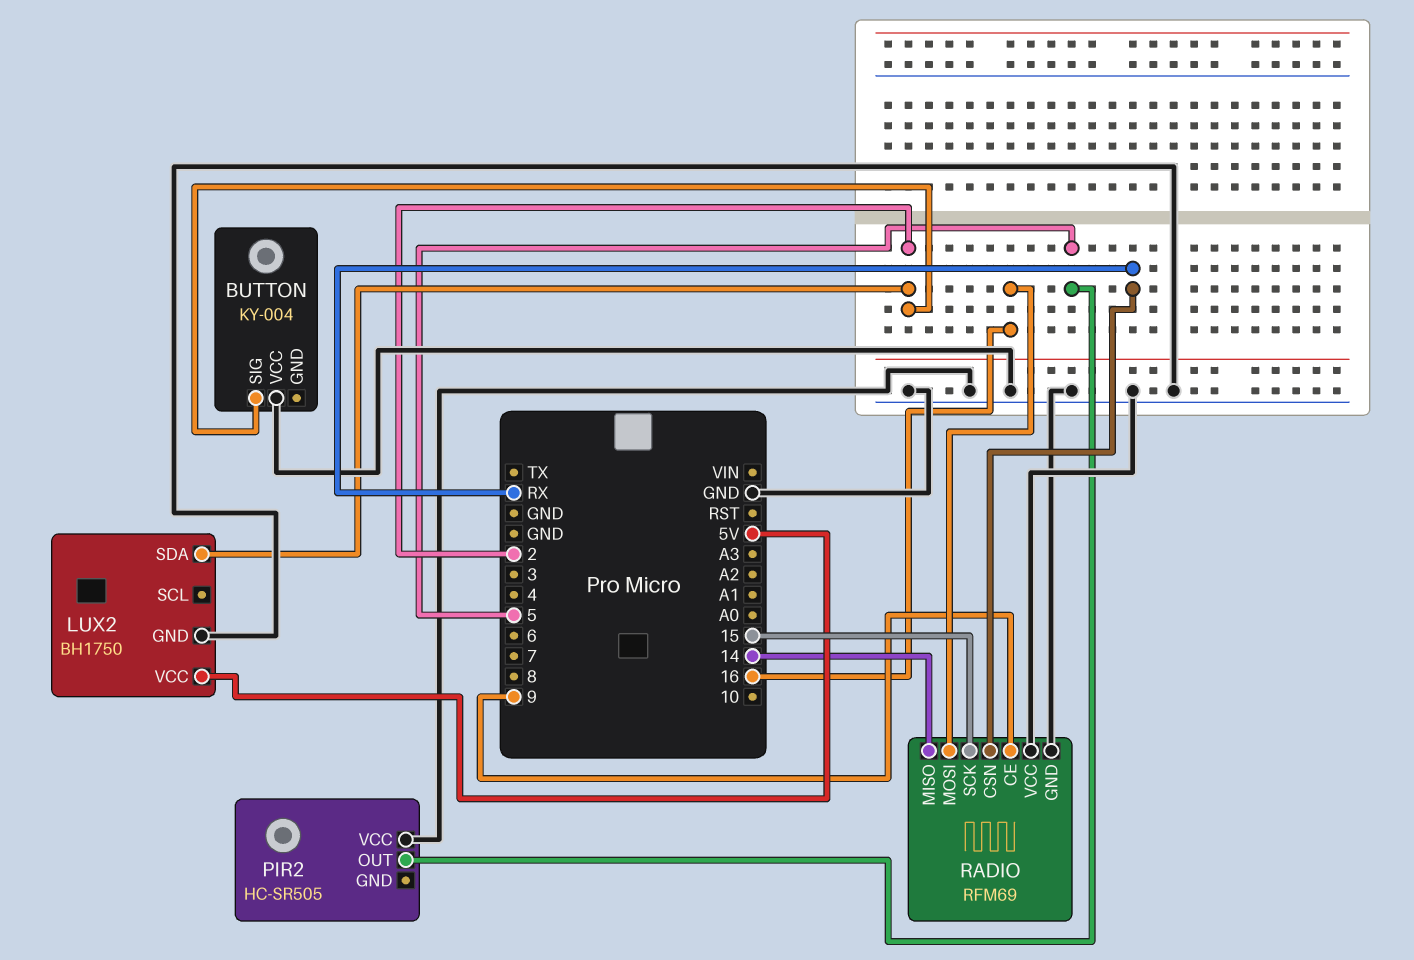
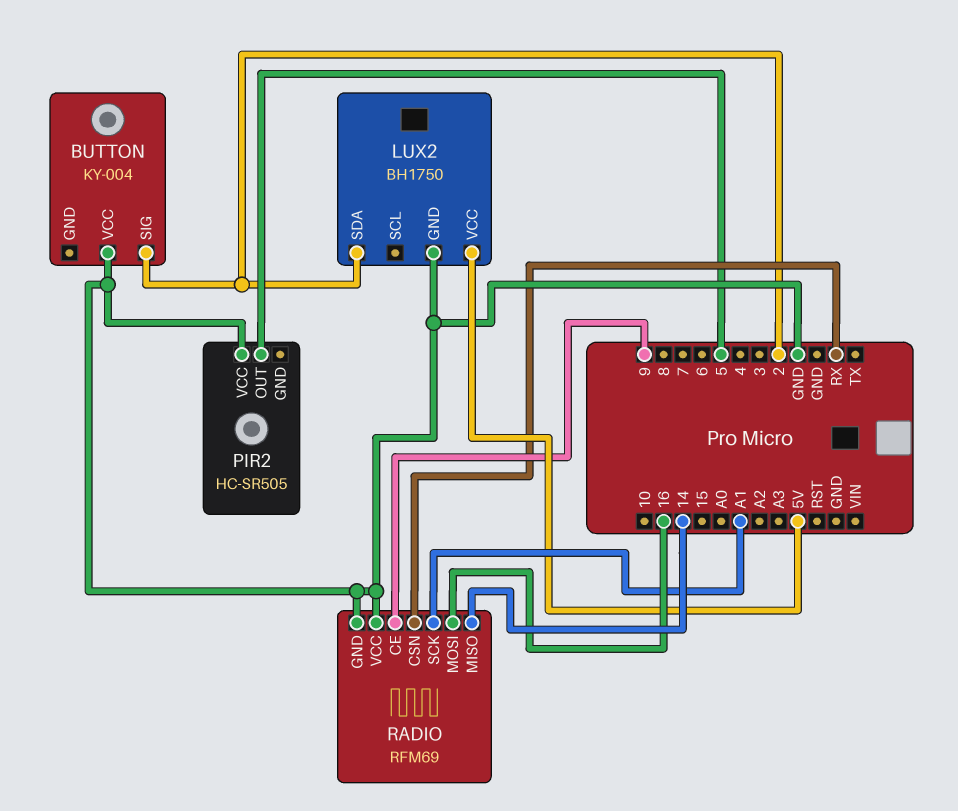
RADIO pin SCK: 15 -> A1

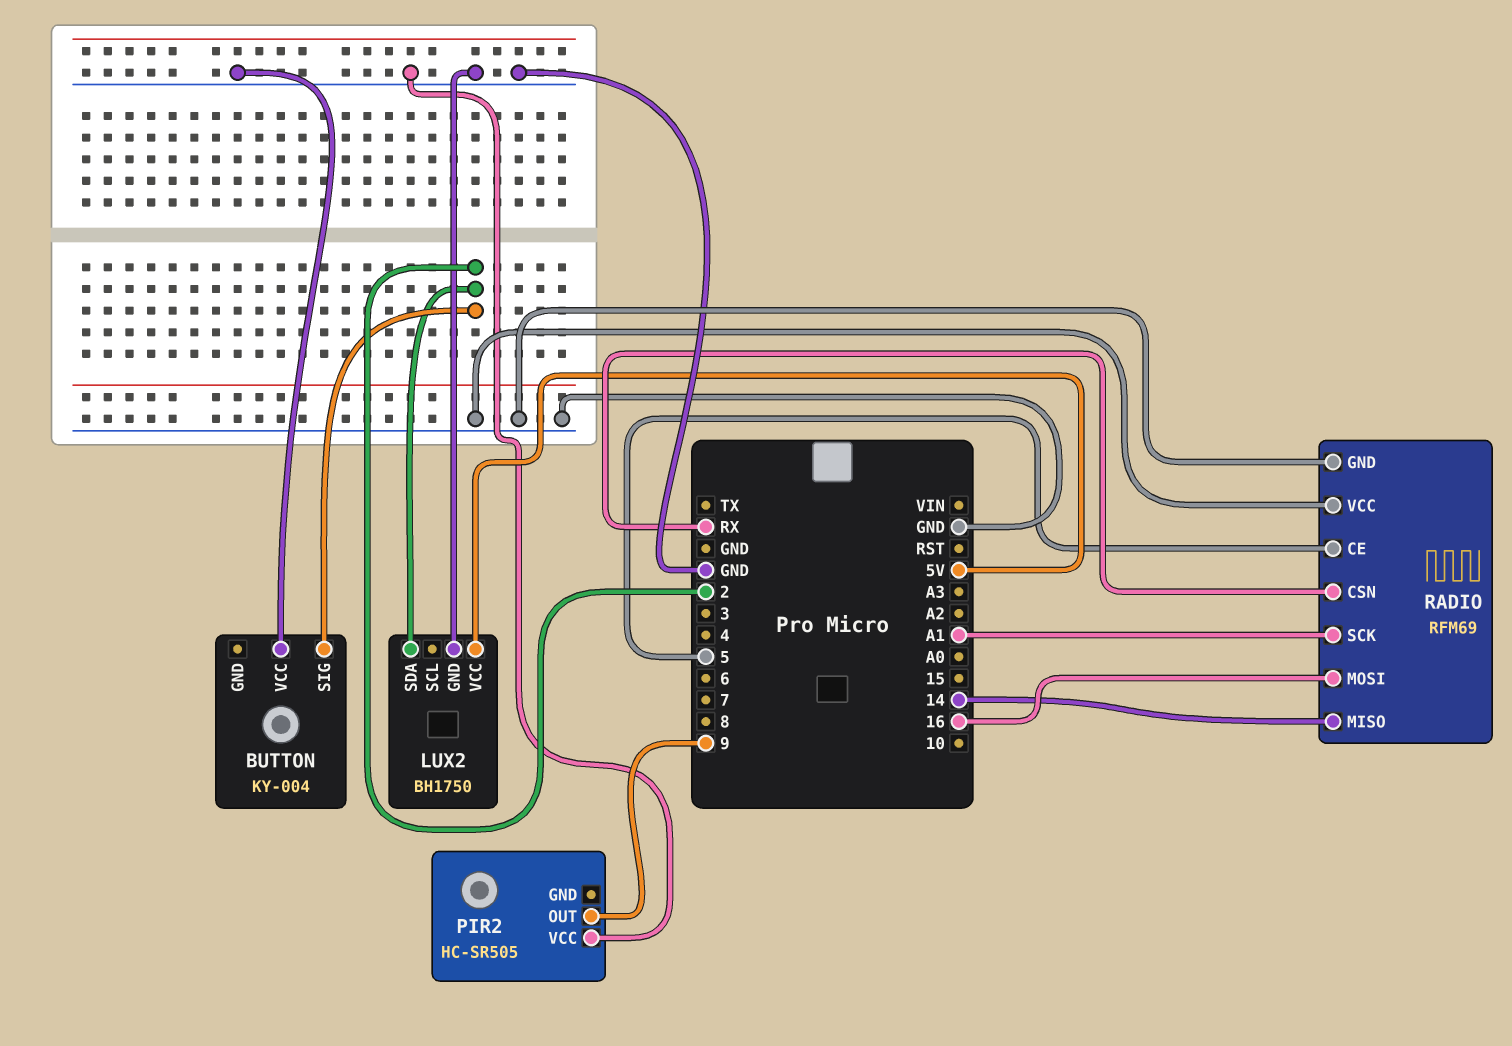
PIR2 pin OUT: 5 -> 9
RADIO pin CE: 9 -> 5

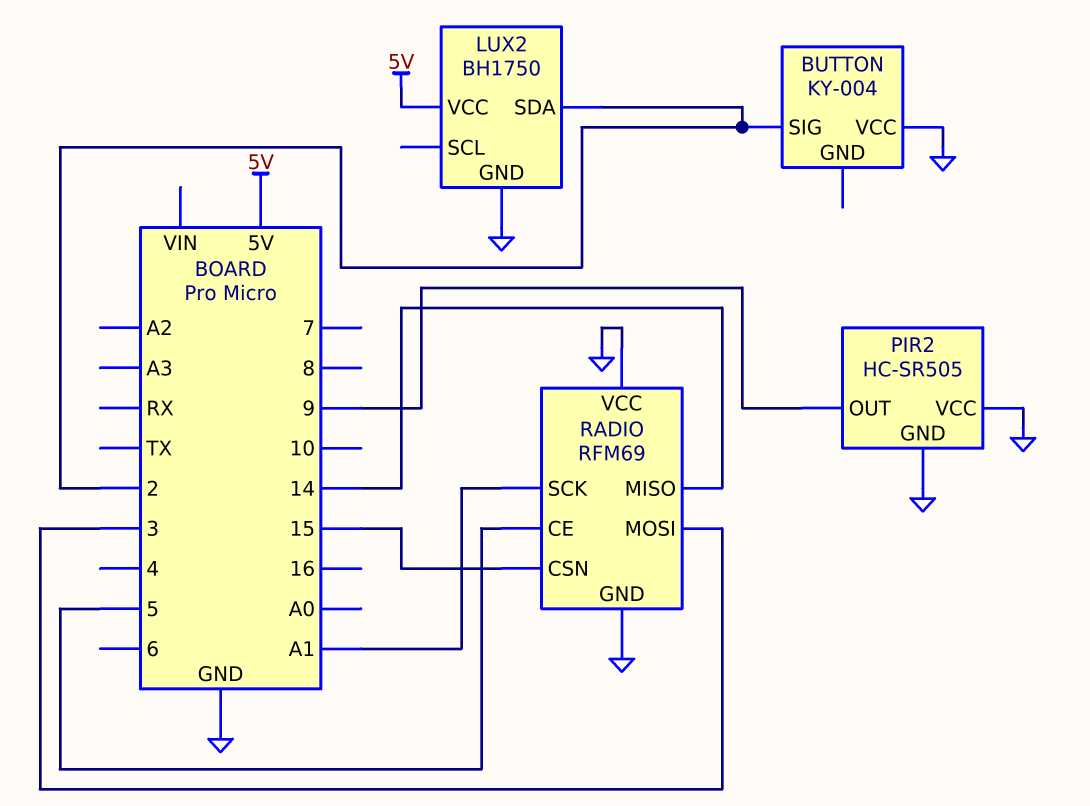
PIR2 pin GND: none -> GND
RADIO pin CSN: RX -> 15
RADIO pin MOSI: 16 -> 3

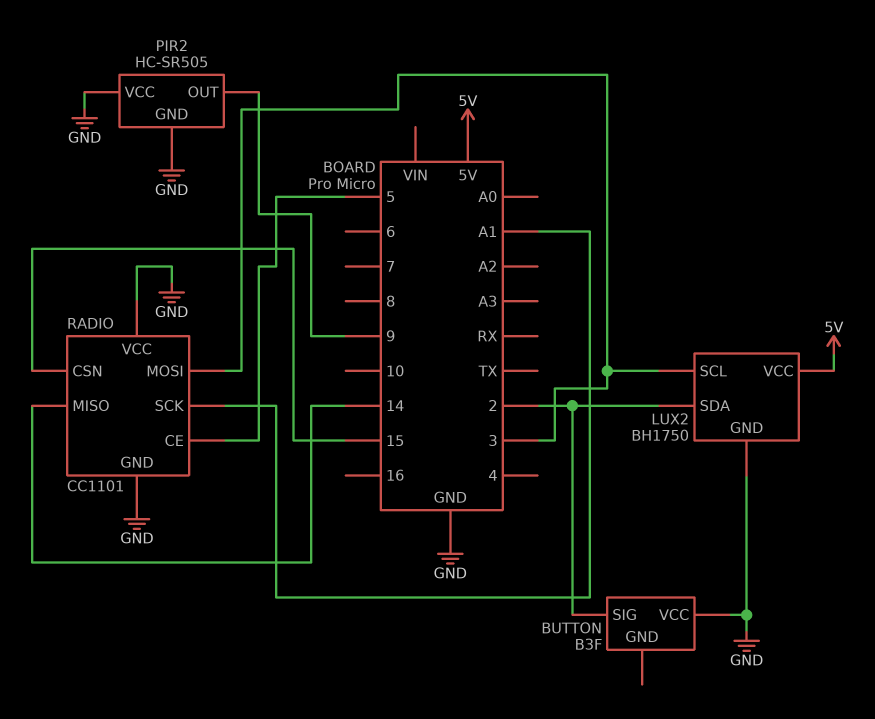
BUTTON: KY-004 -> B3F
LUX2 pin SCL: none -> 3
RADIO: RFM69 -> CC1101

